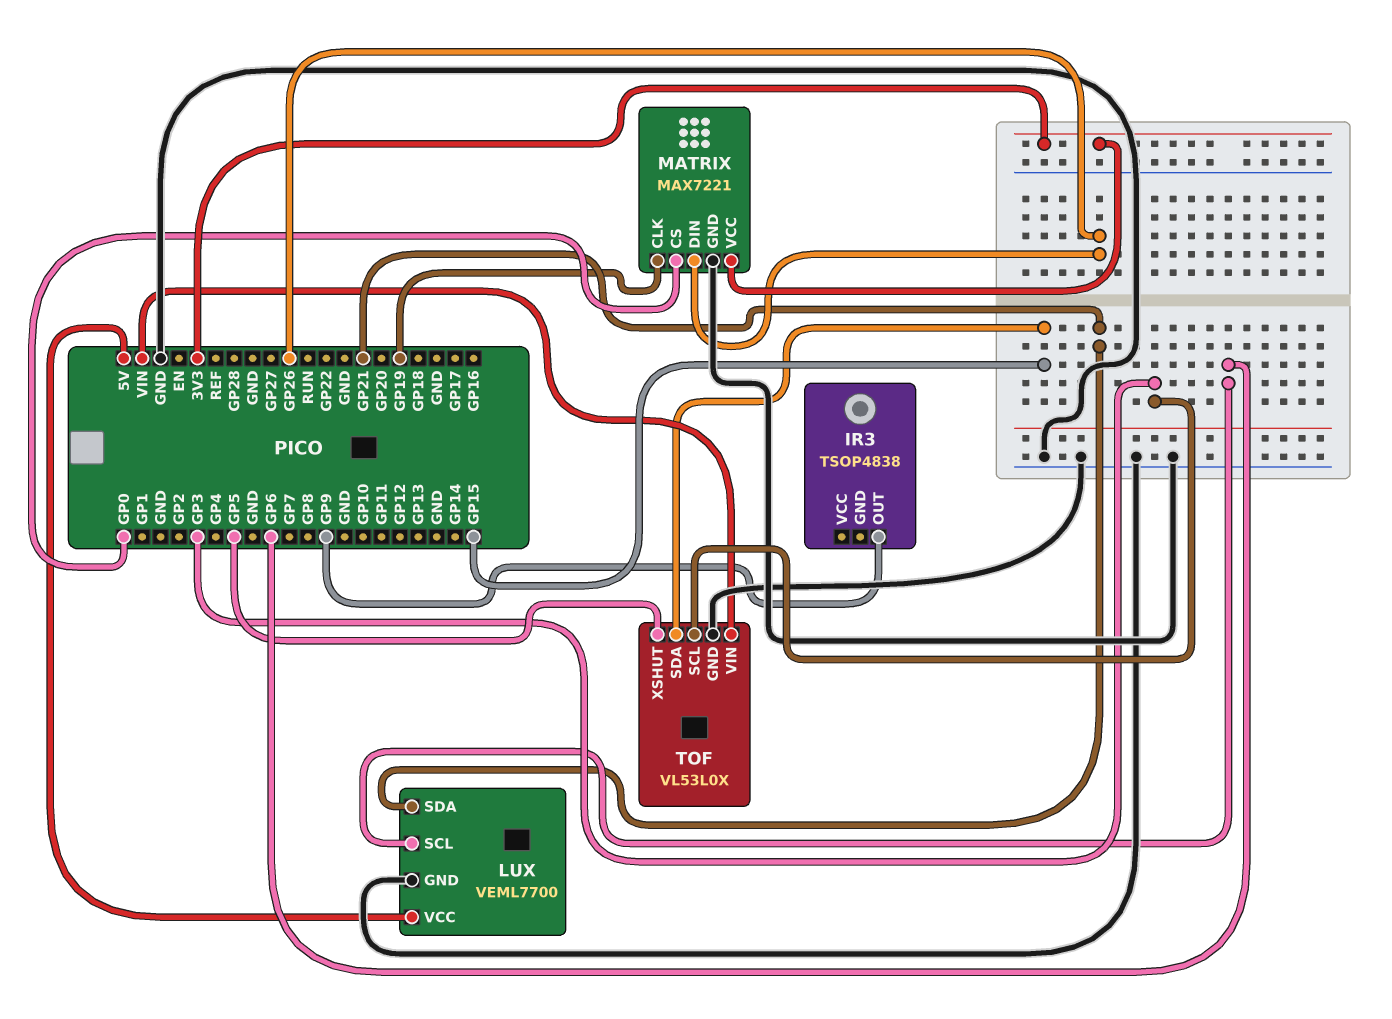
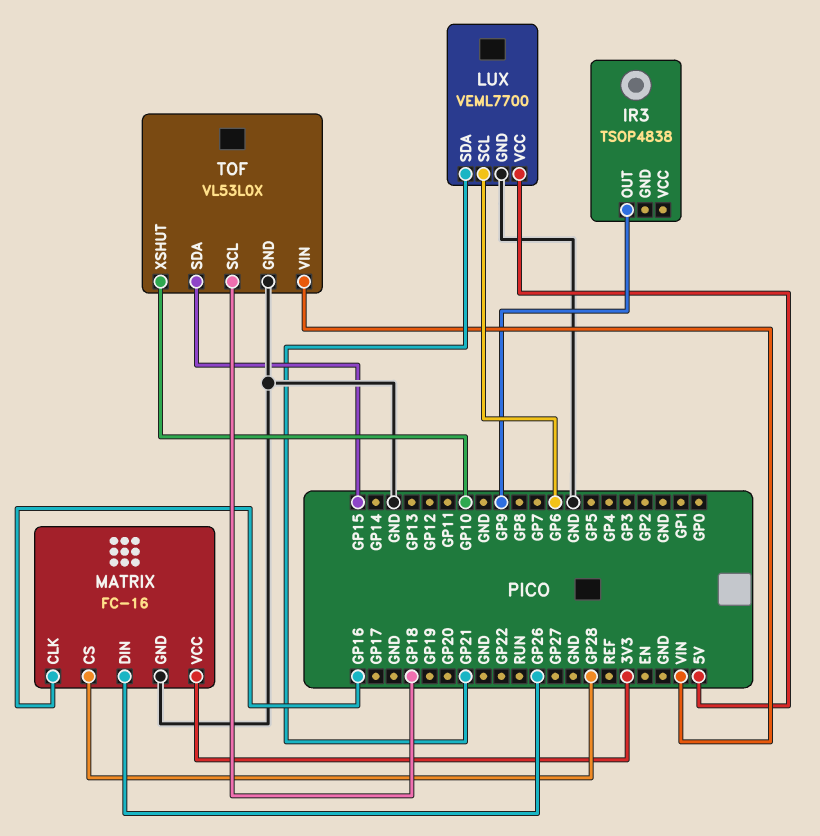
MATRIX: MAX7221 -> FC-16
MATRIX pin CLK: GP19 -> GP16
MATRIX pin CS: GP0 -> GP28
TOF pin SCL: GP3 -> GP18
TOF pin XSHUT: GP5 -> GP10

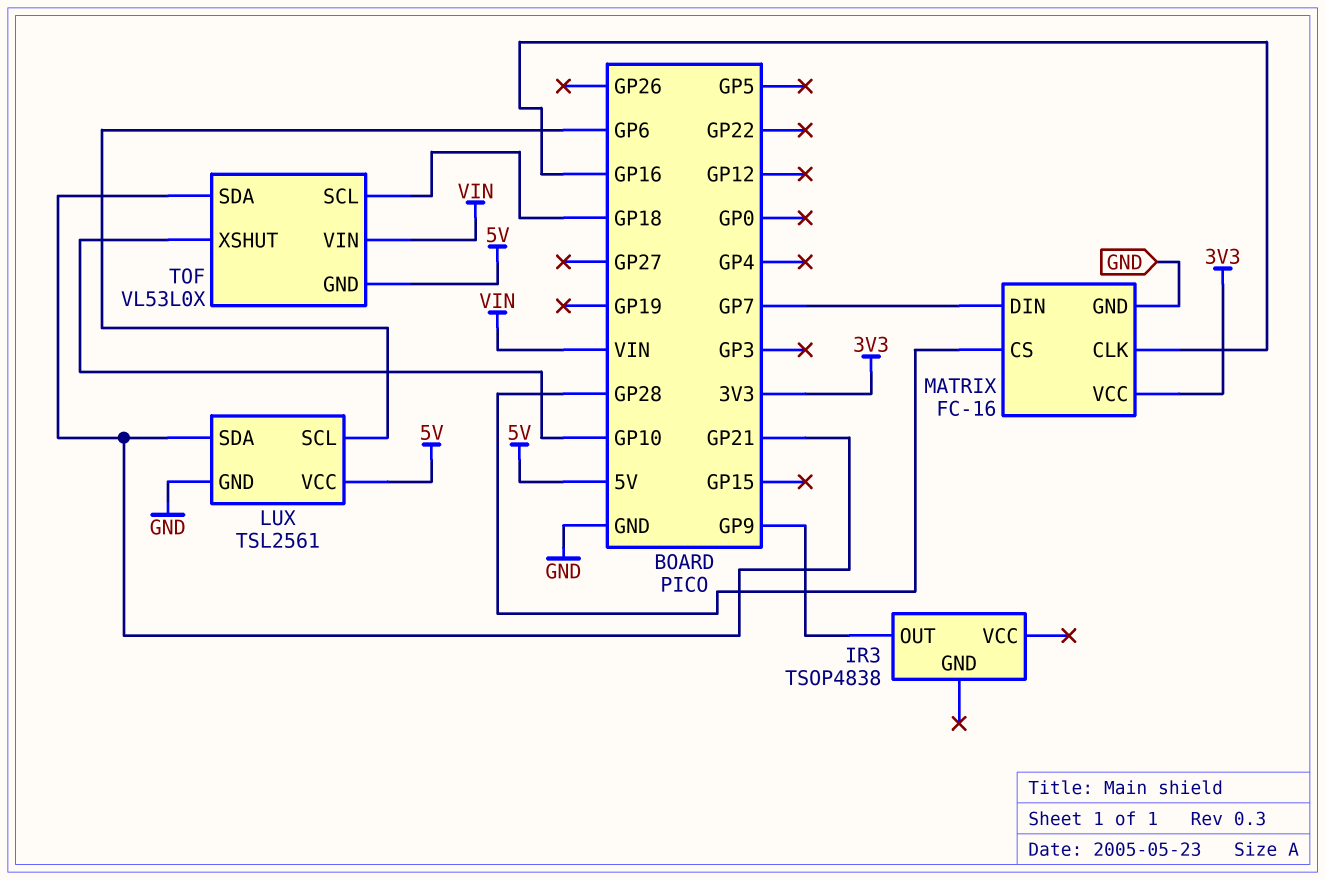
LUX: VEML7700 -> TSL2561
MATRIX pin DIN: GP26 -> GP7
TOF pin GND: GND -> 5V
TOF pin SDA: GP15 -> GP21

